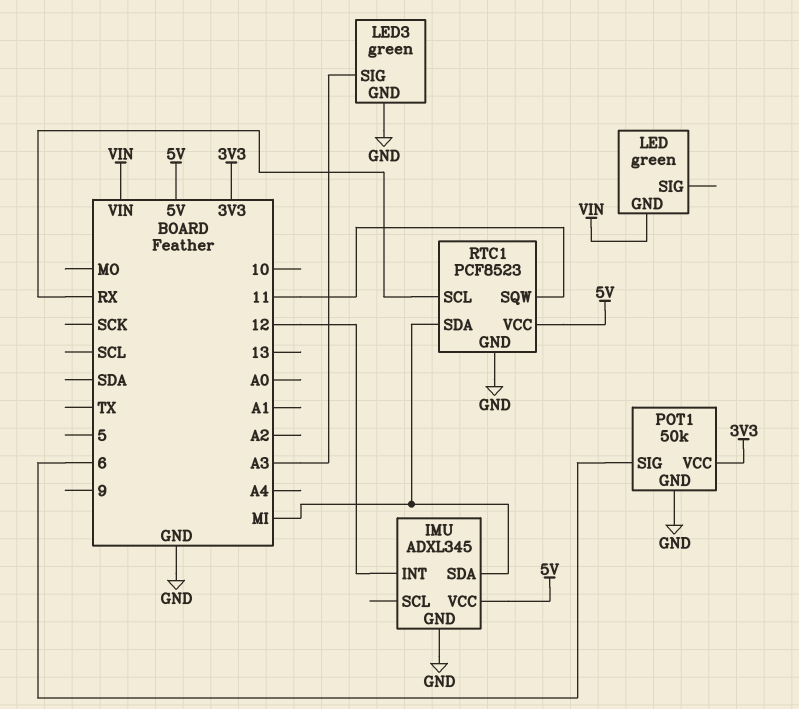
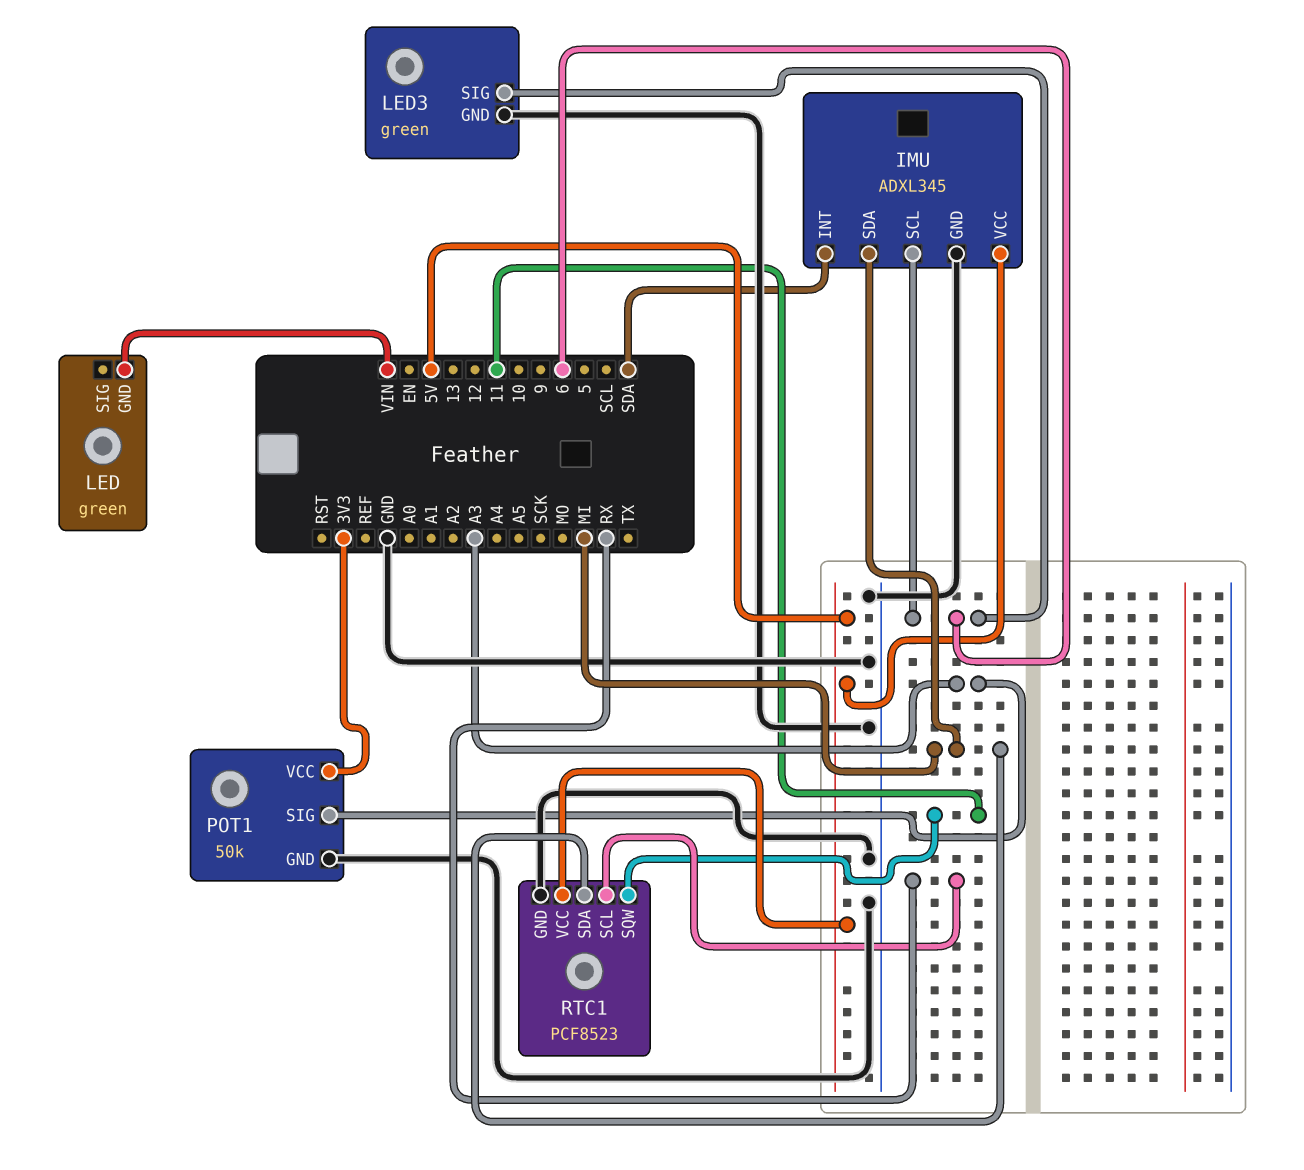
IMU pin INT: 12 -> SDA
IMU pin SCL: none -> 6
LED3 pin SIG: A3 -> 6
POT1 pin SIG: 6 -> A3

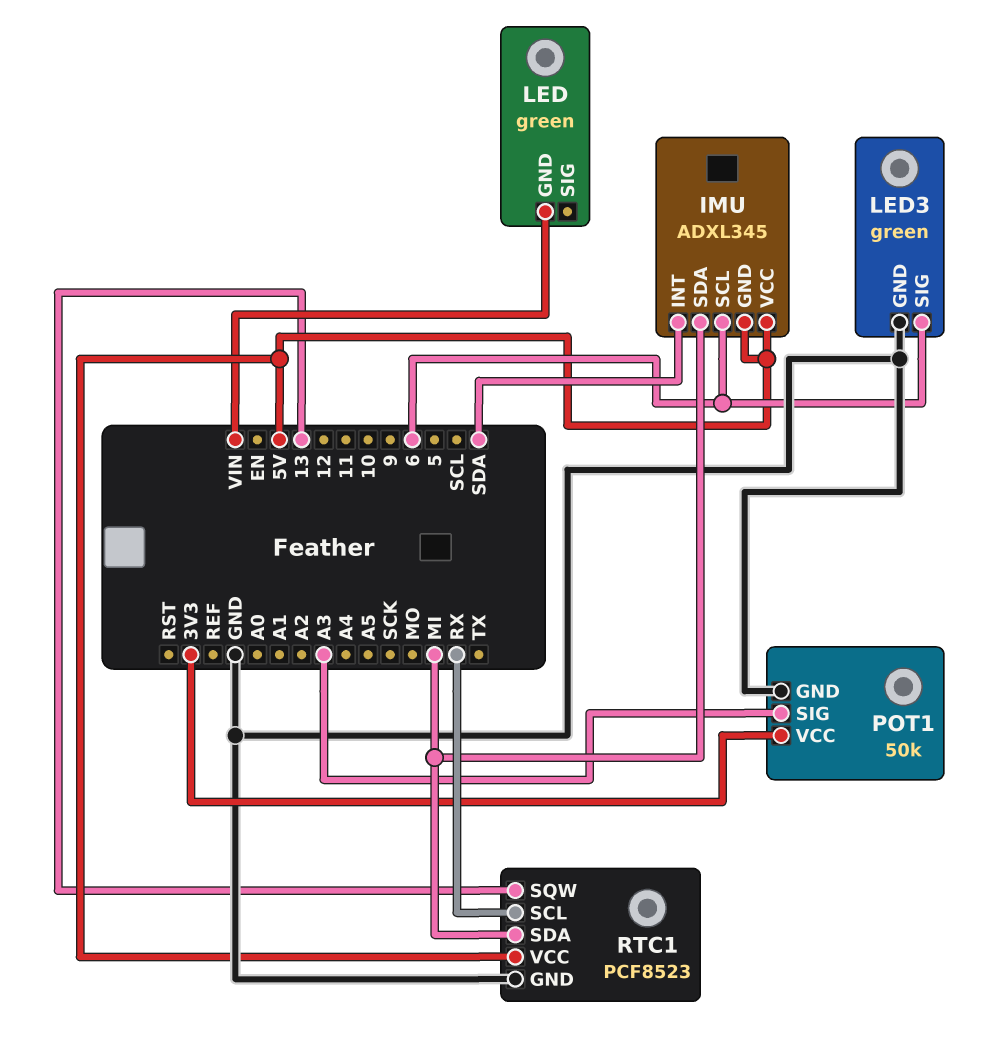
IMU pin GND: GND -> 5V
RTC1 pin SQW: 11 -> 13

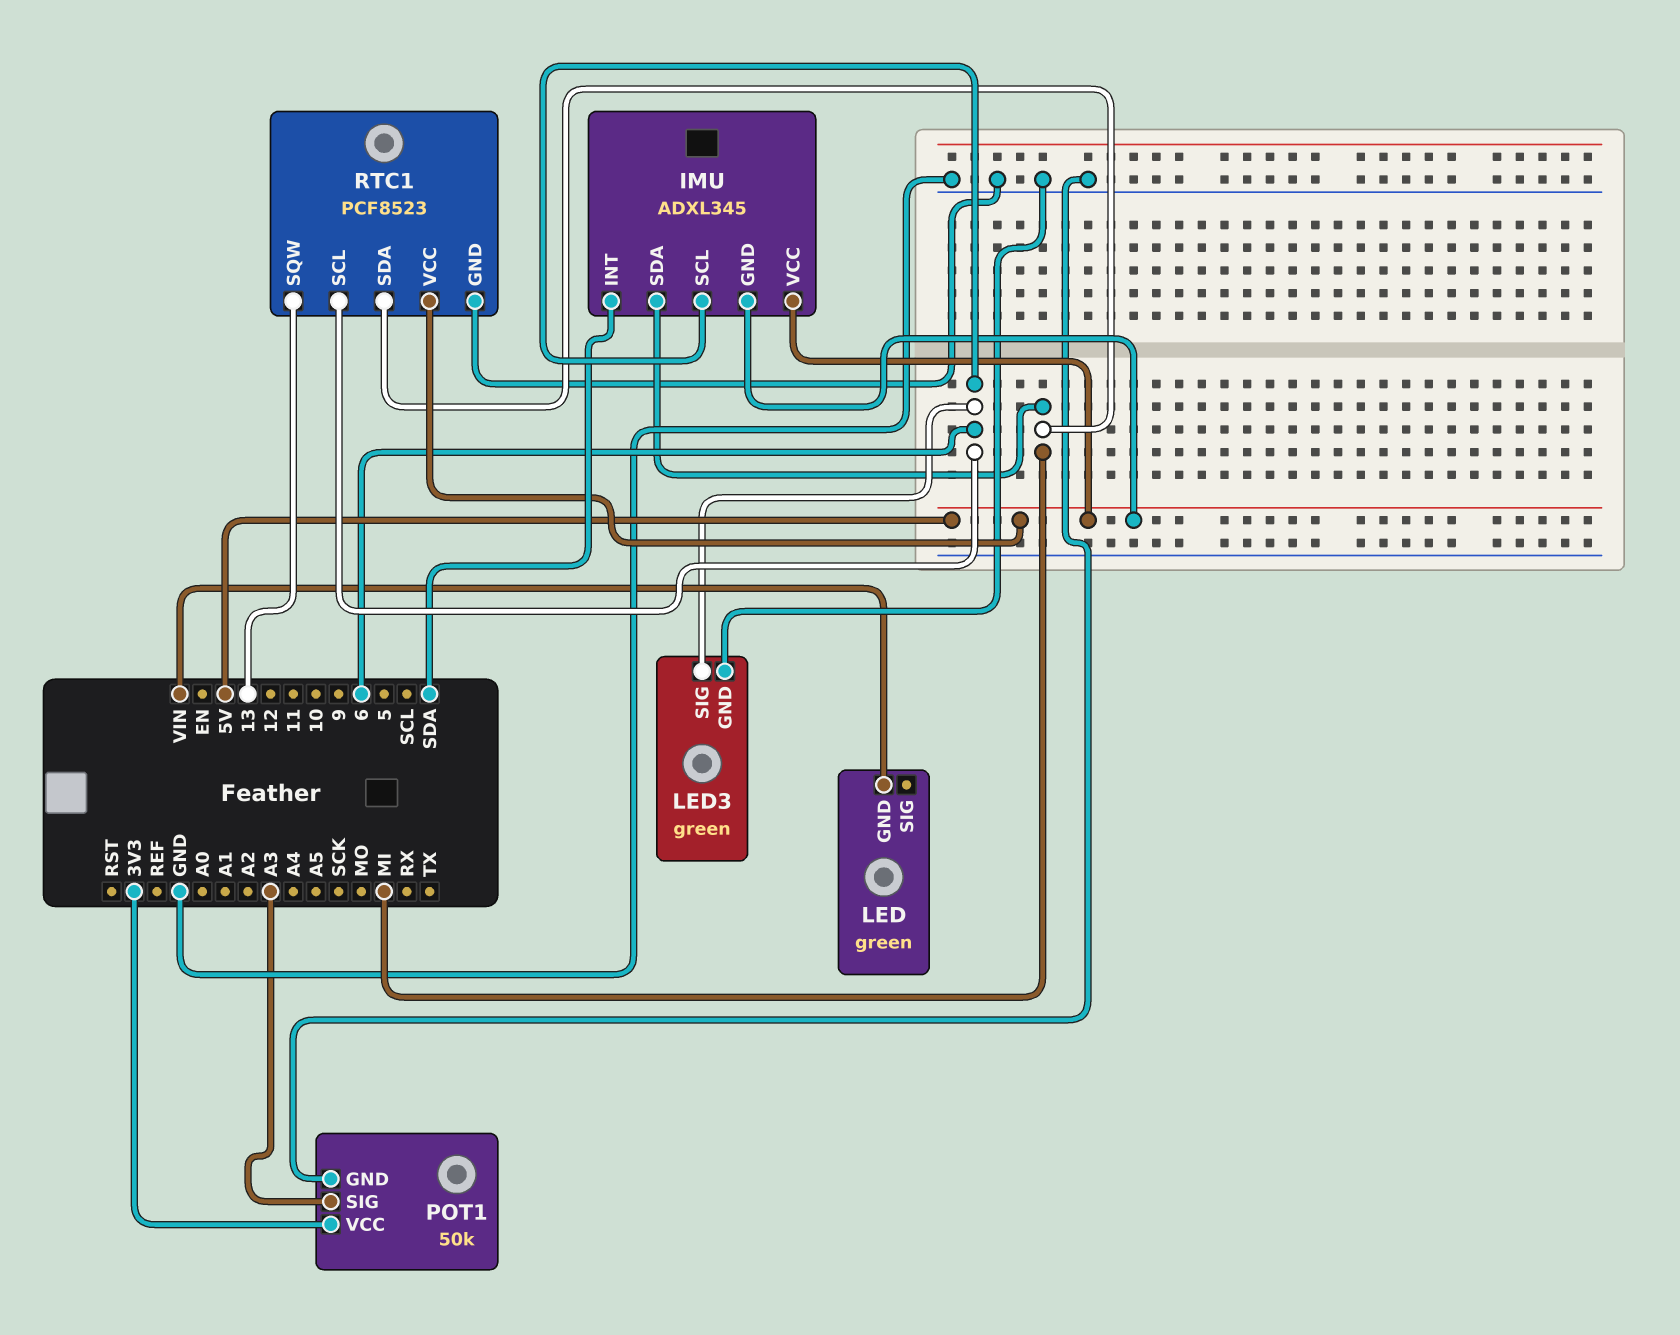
RTC1 pin SCL: RX -> 6

